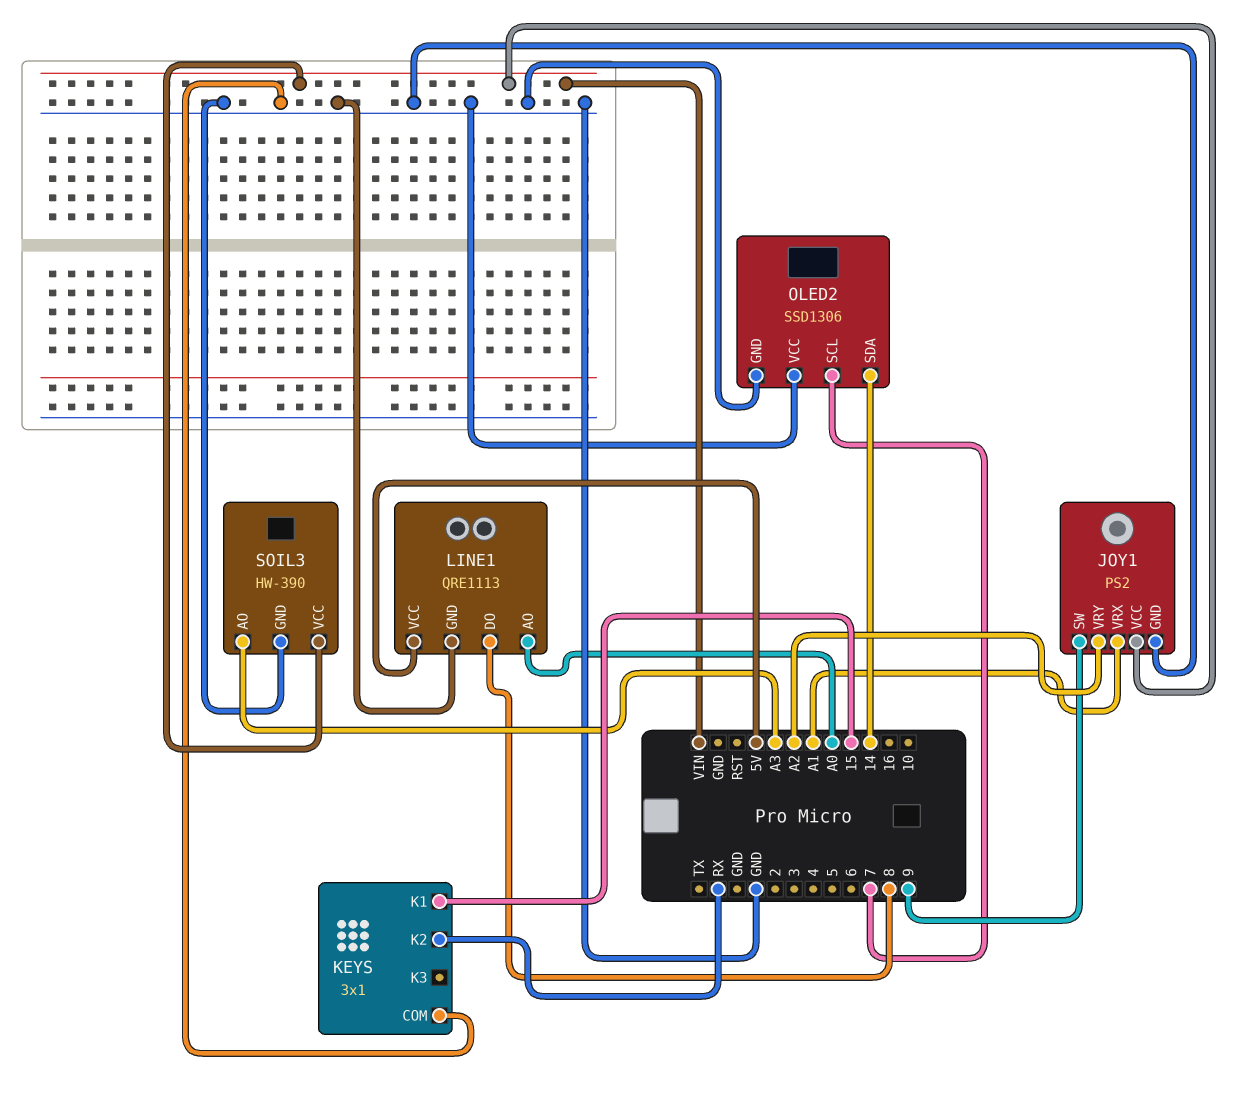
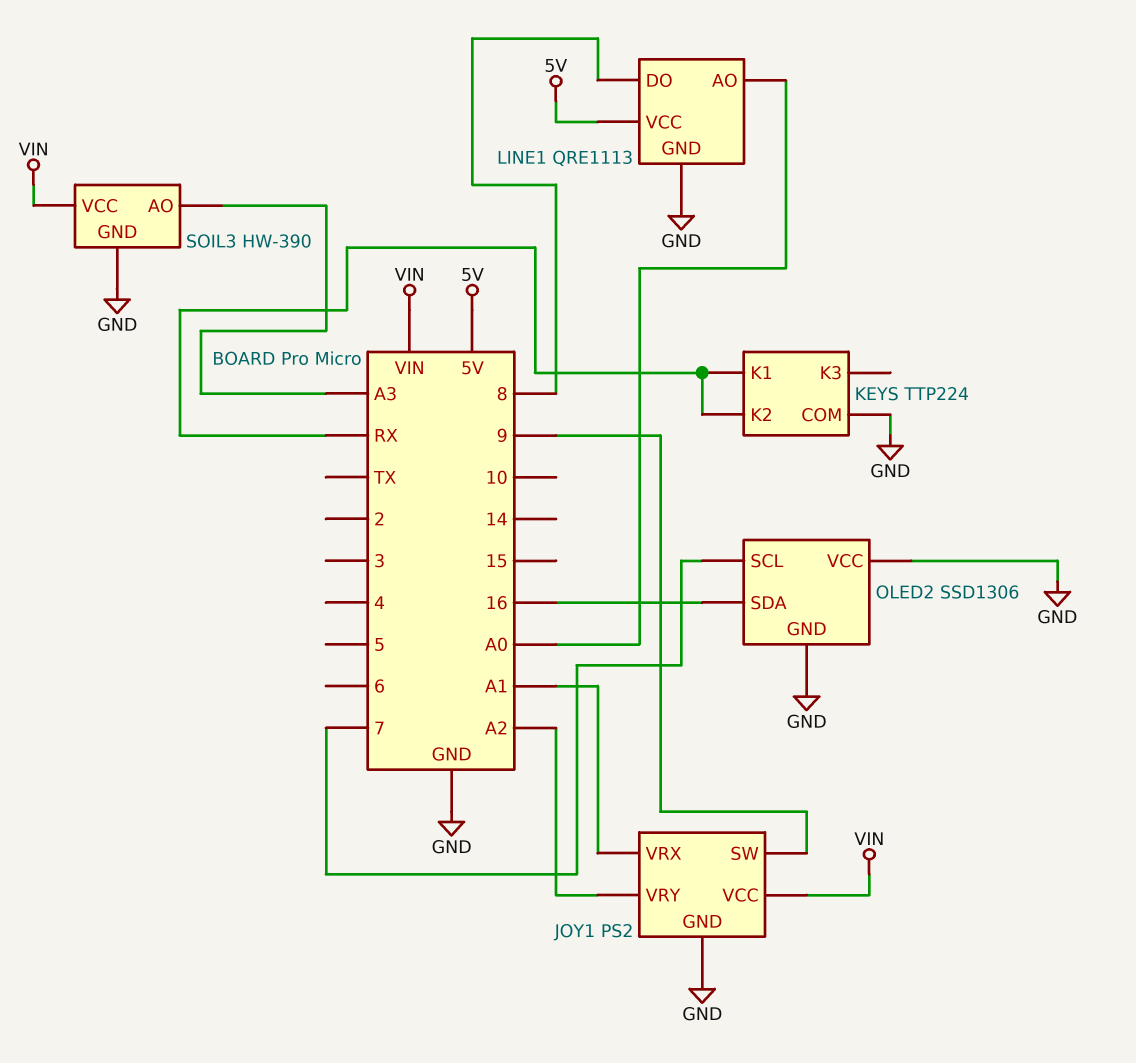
KEYS: 3x1 -> TTP224
KEYS pin K1: 15 -> RX
OLED2 pin SDA: 14 -> 16

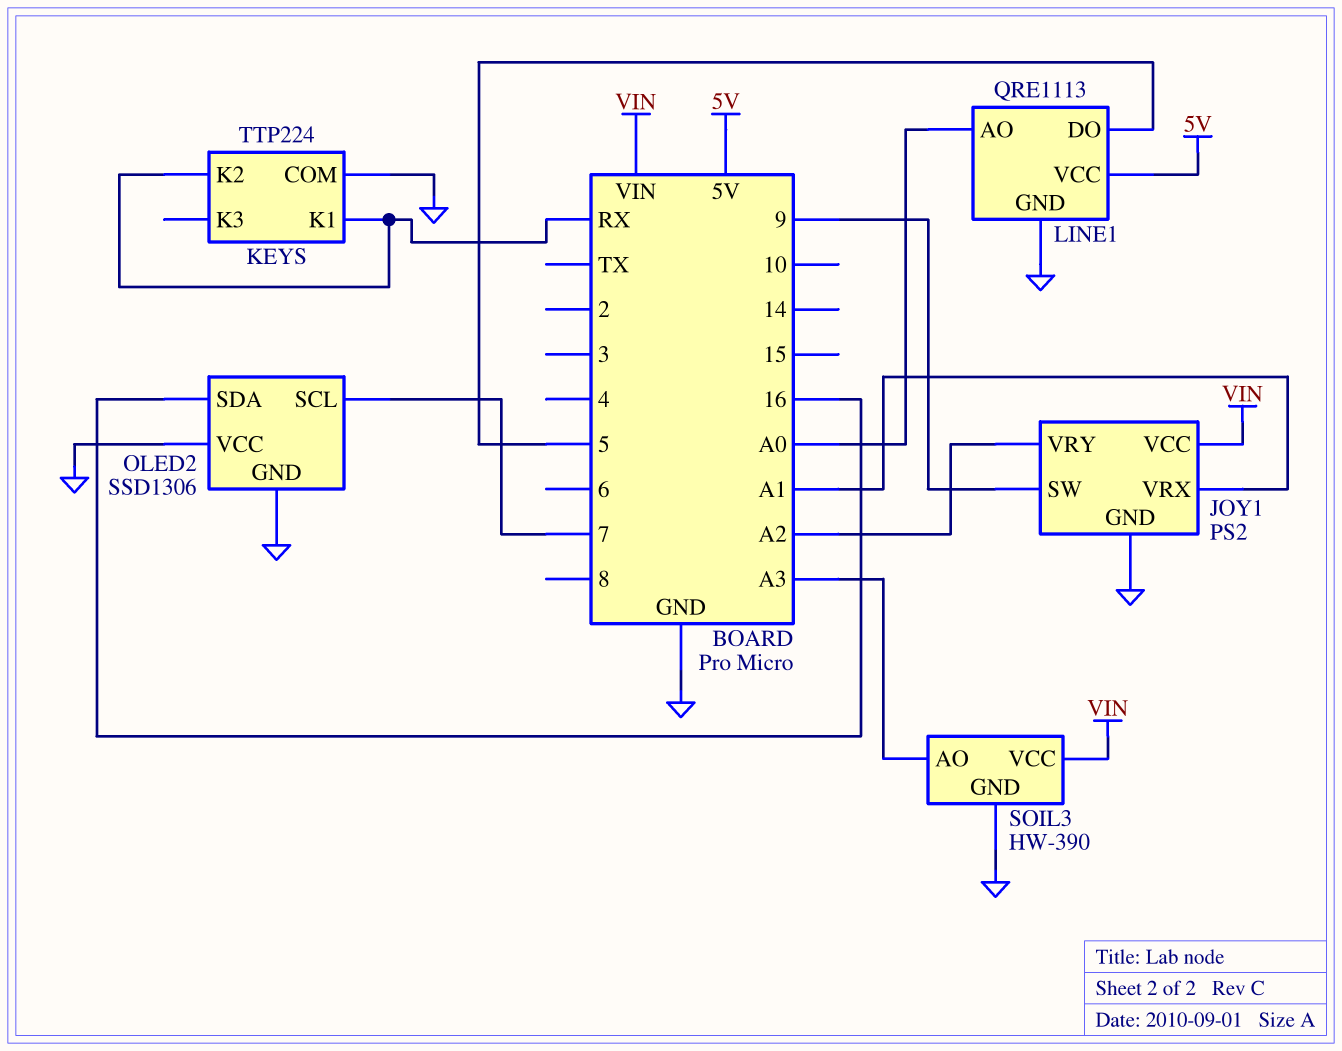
LINE1 pin DO: 8 -> 5

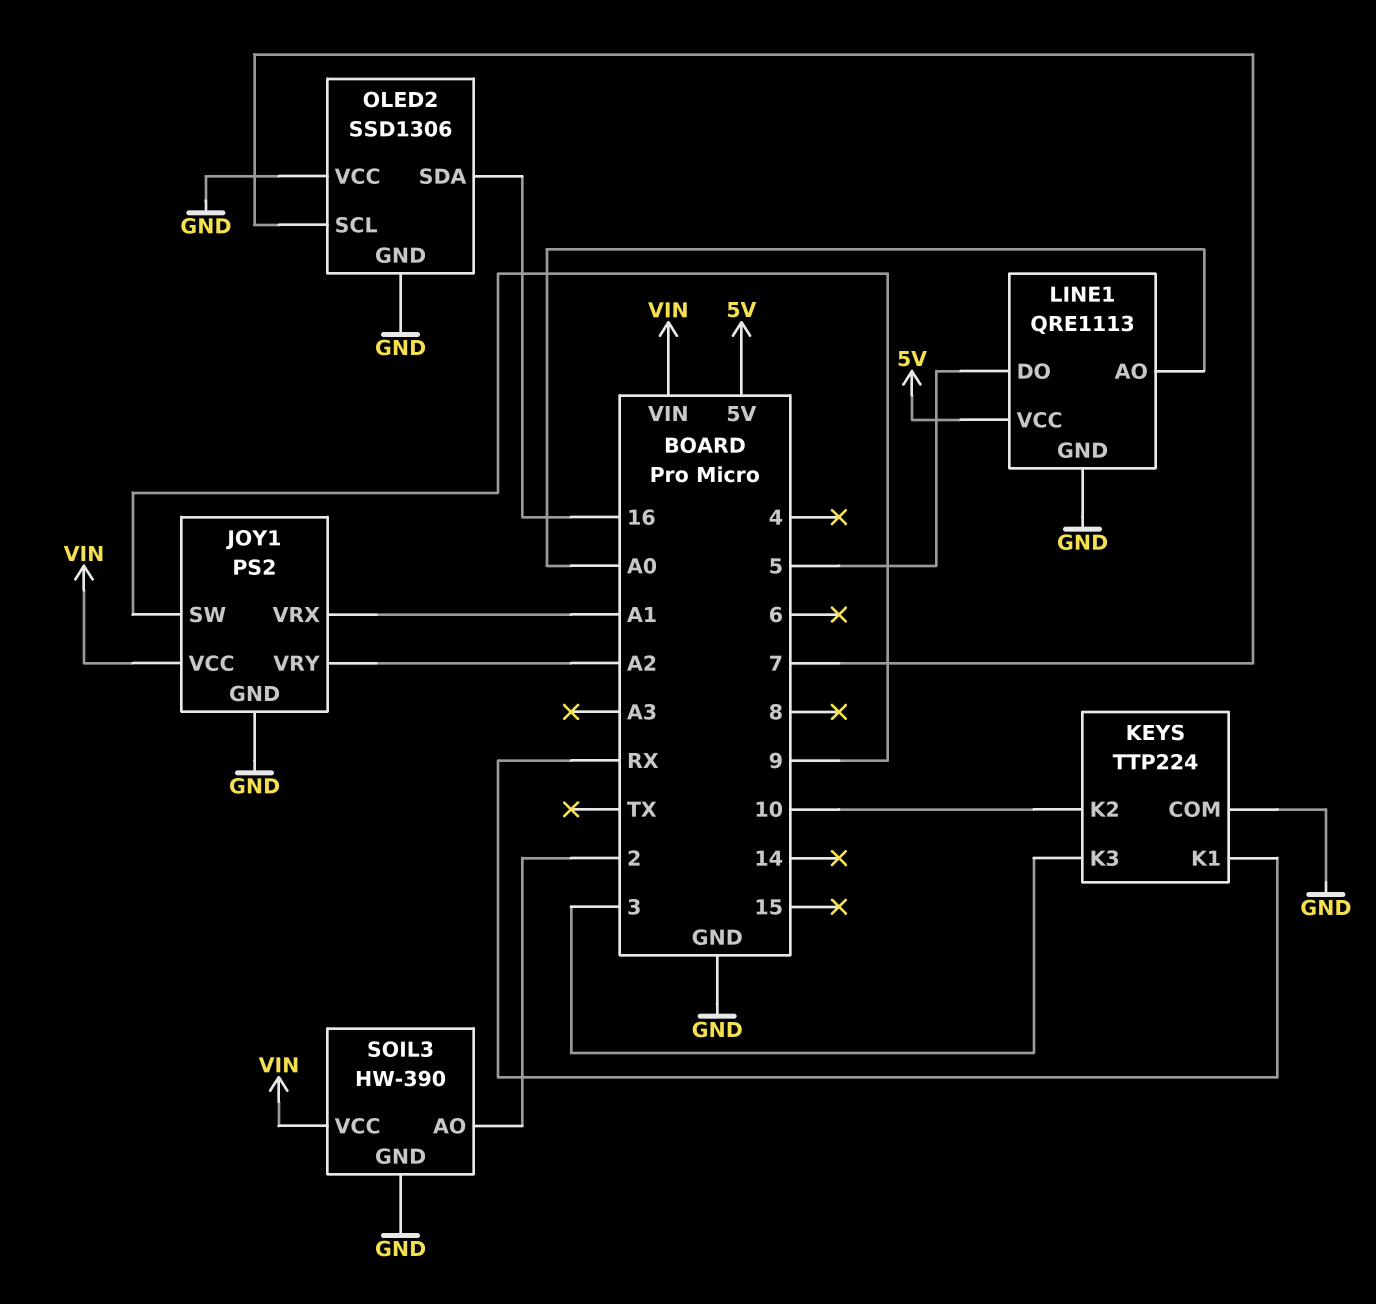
KEYS pin K2: RX -> 10
KEYS pin K3: none -> 3
SOIL3 pin AO: A3 -> 2

